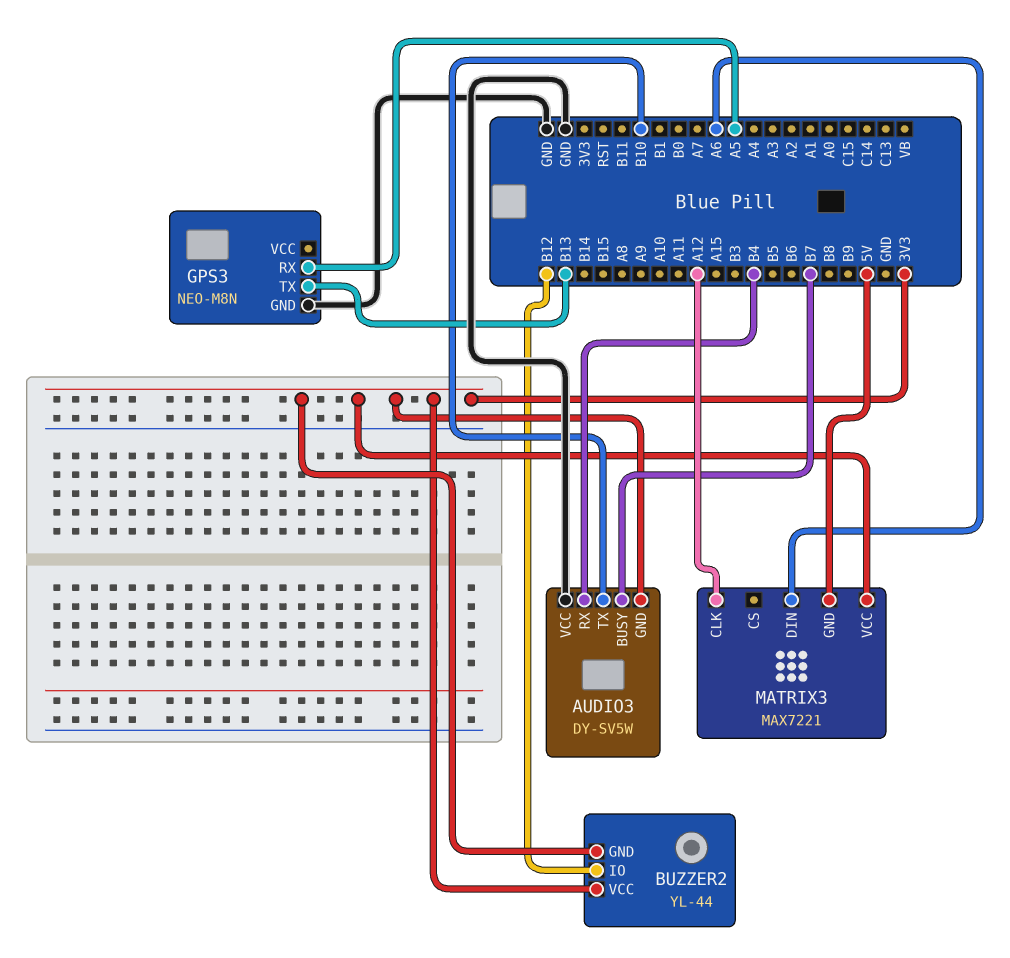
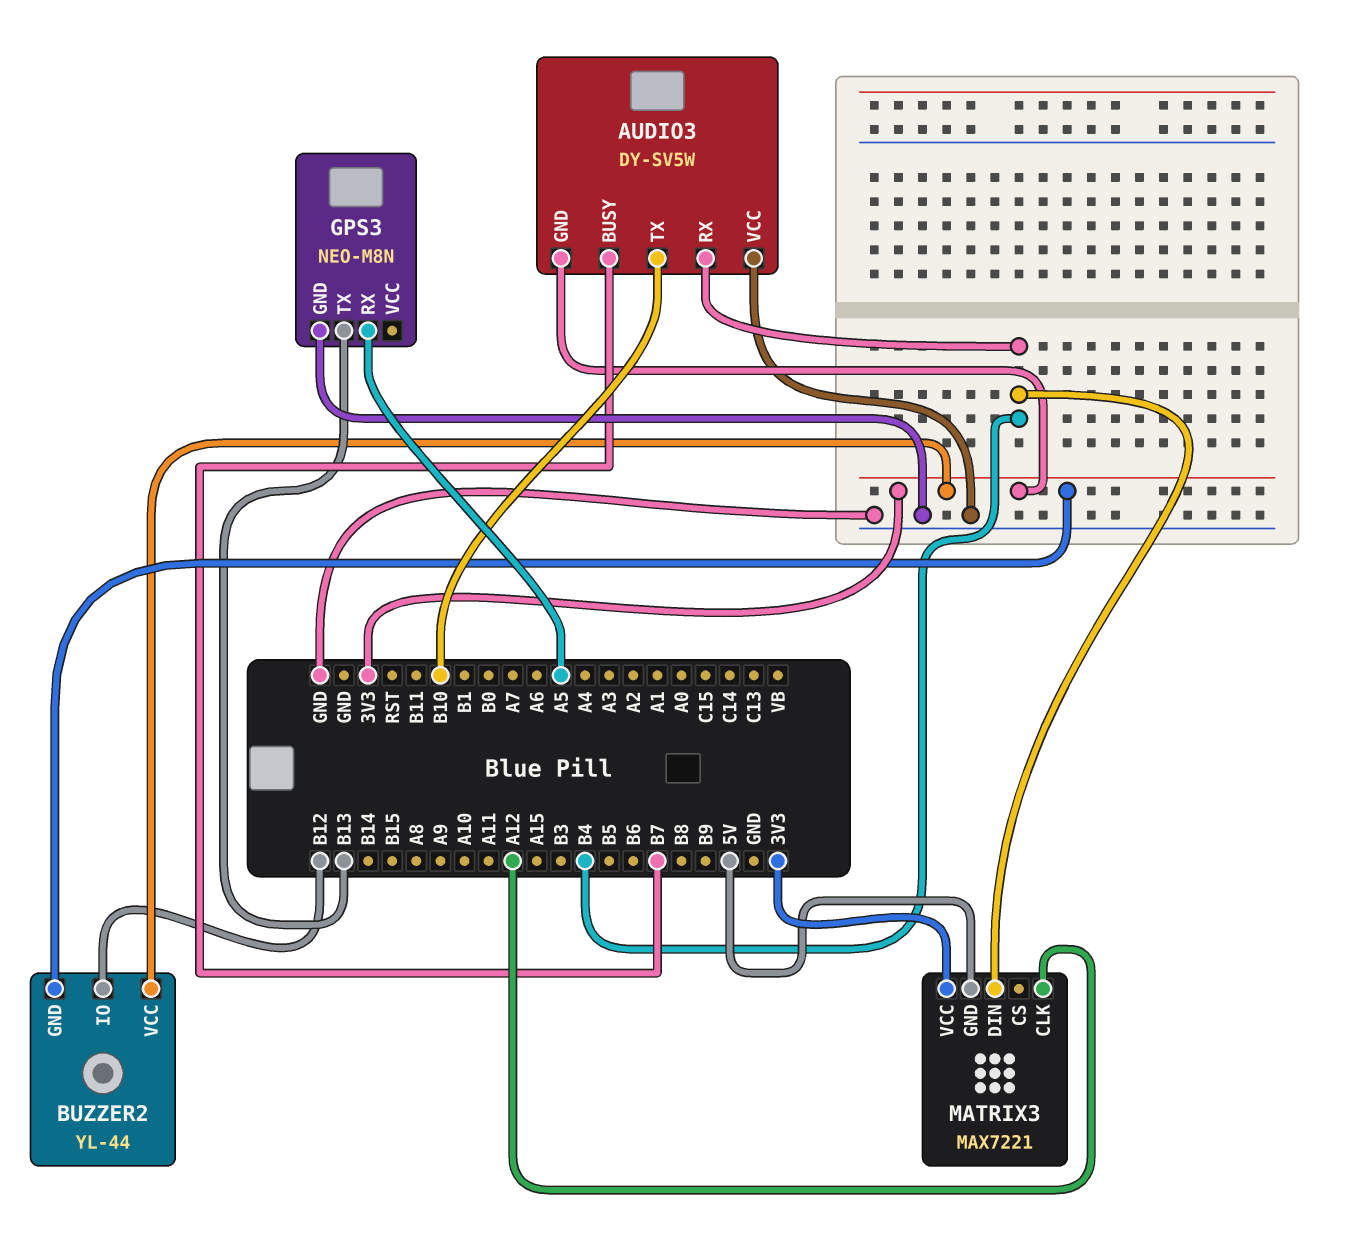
MATRIX3 pin DIN: A6 -> B4

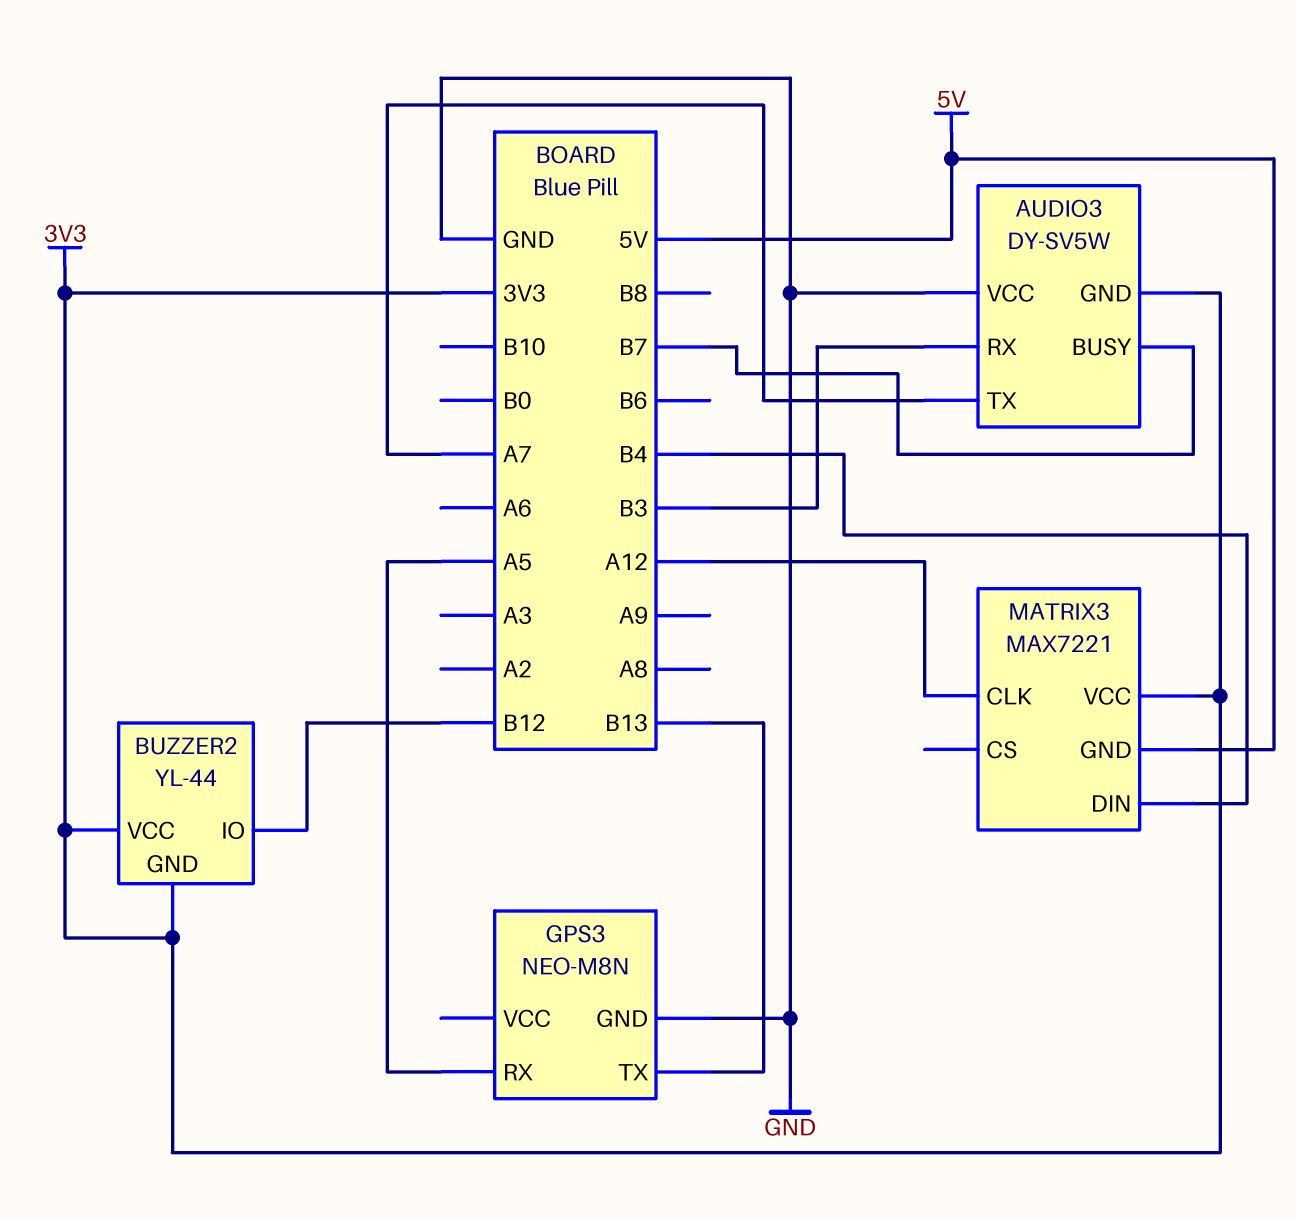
AUDIO3 pin RX: B4 -> B3
AUDIO3 pin TX: B10 -> A7

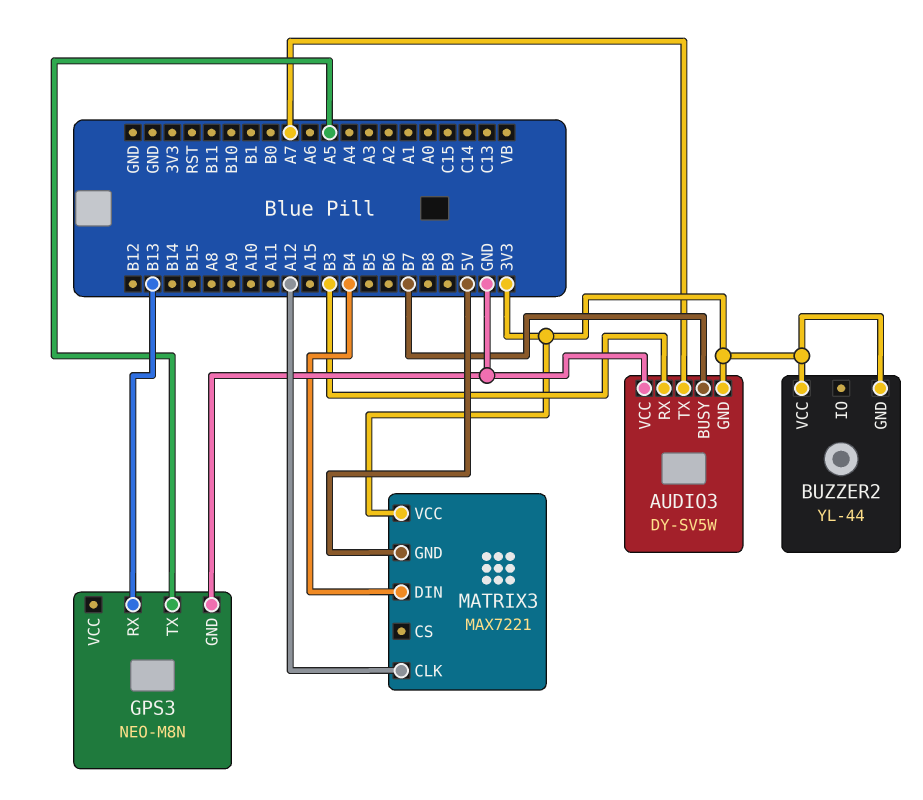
BUZZER2 pin IO: B12 -> none
GPS3 pin RX: A5 -> B13
GPS3 pin TX: B13 -> A5

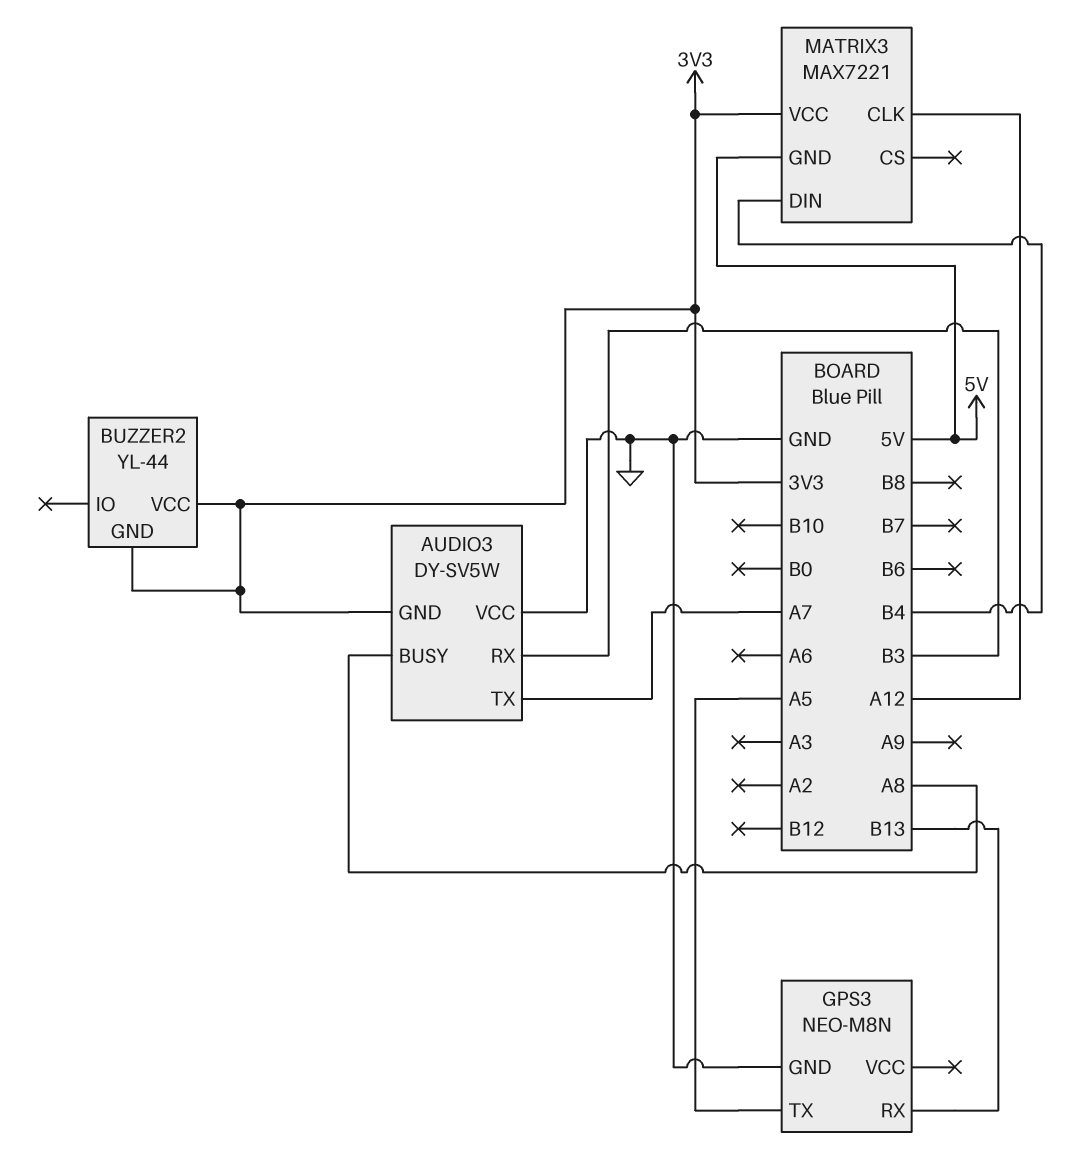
AUDIO3 pin BUSY: B7 -> A8

